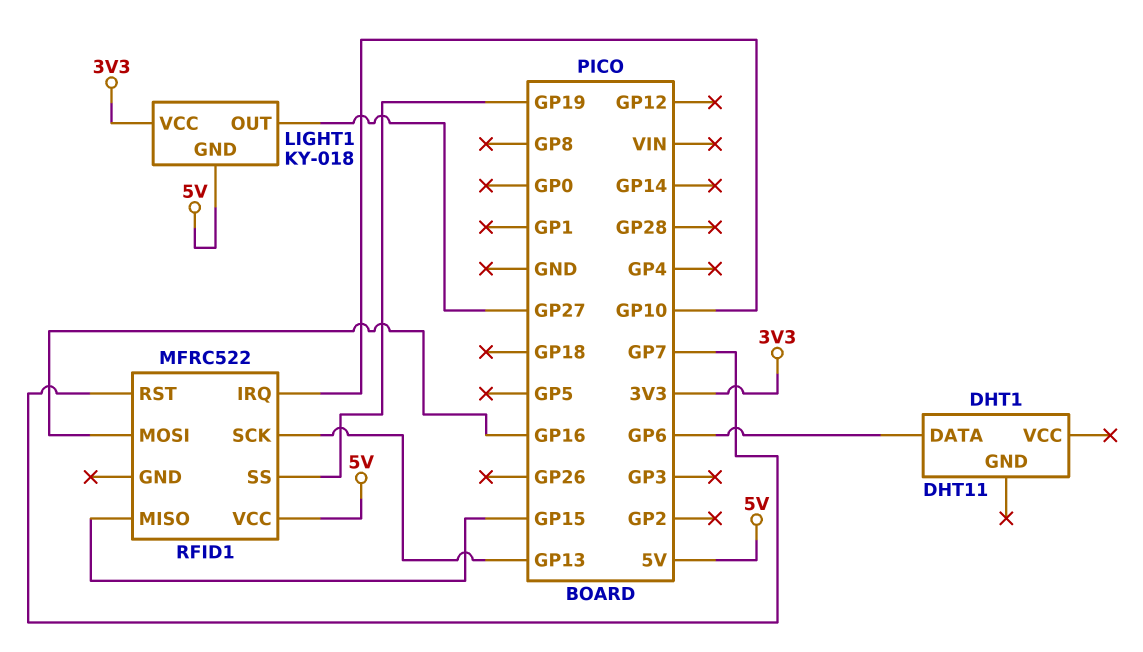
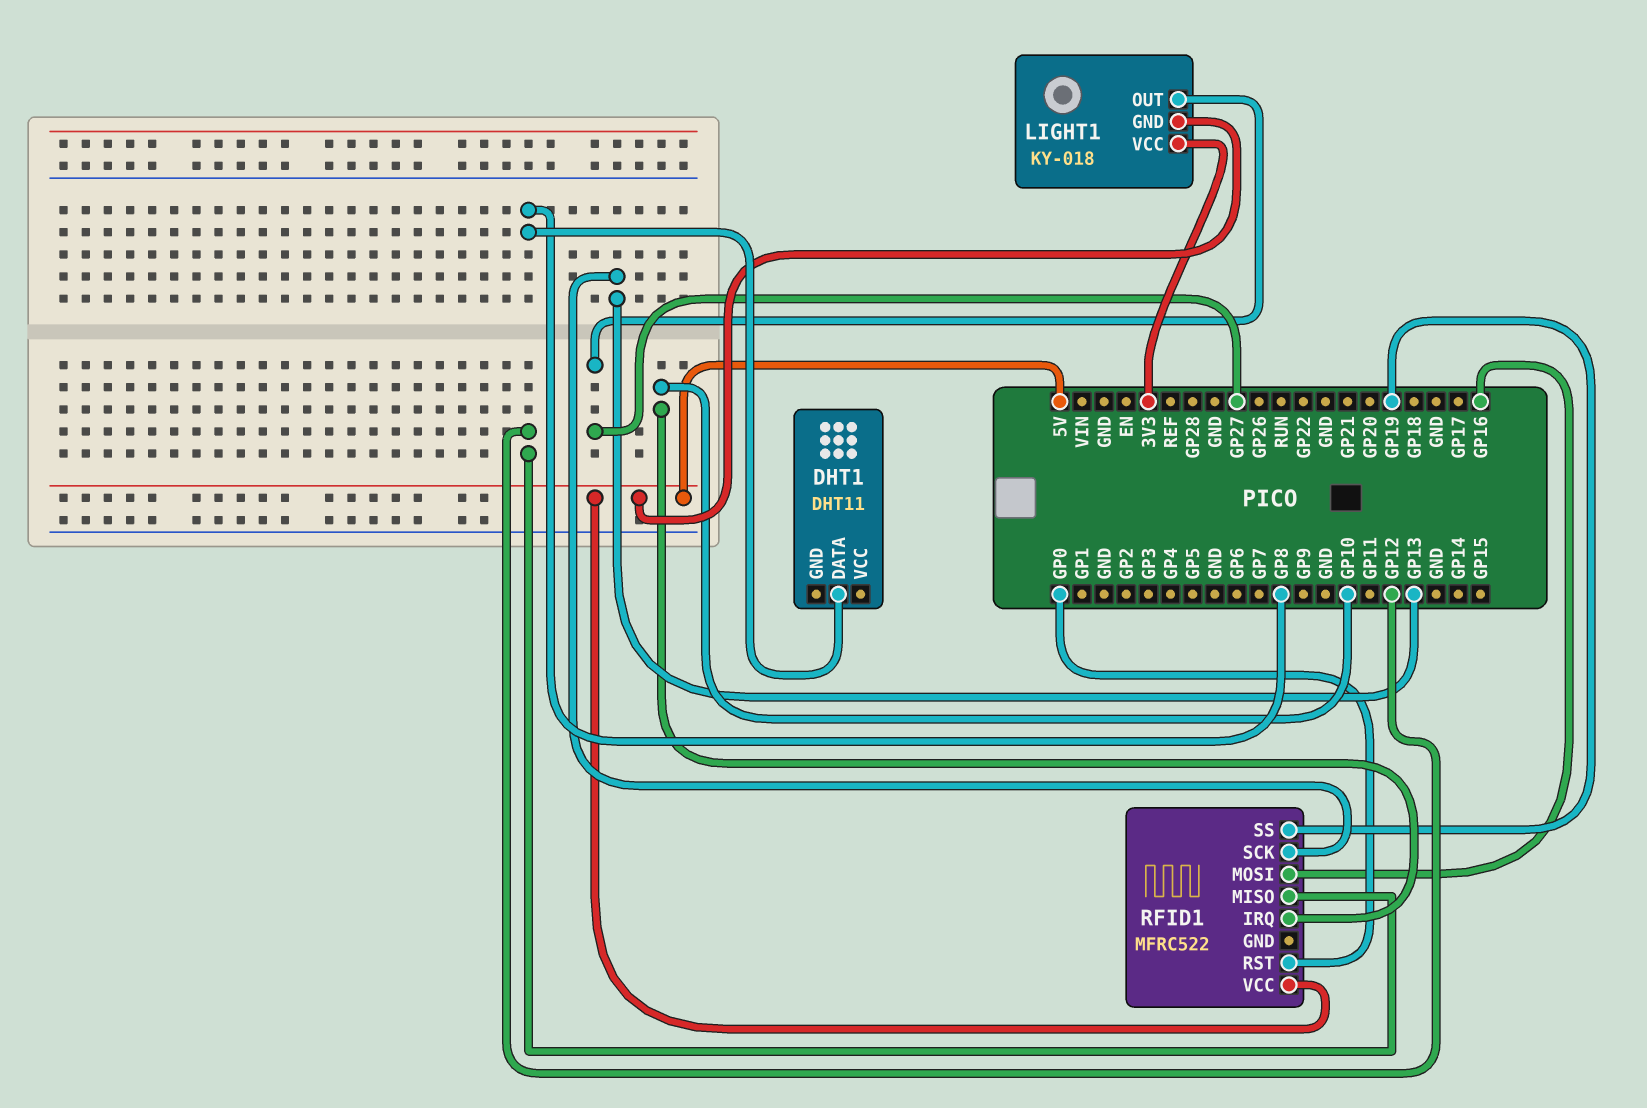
DHT1 pin DATA: GP6 -> GP8
RFID1 pin MISO: GP15 -> GP12
RFID1 pin RST: GP7 -> GP0

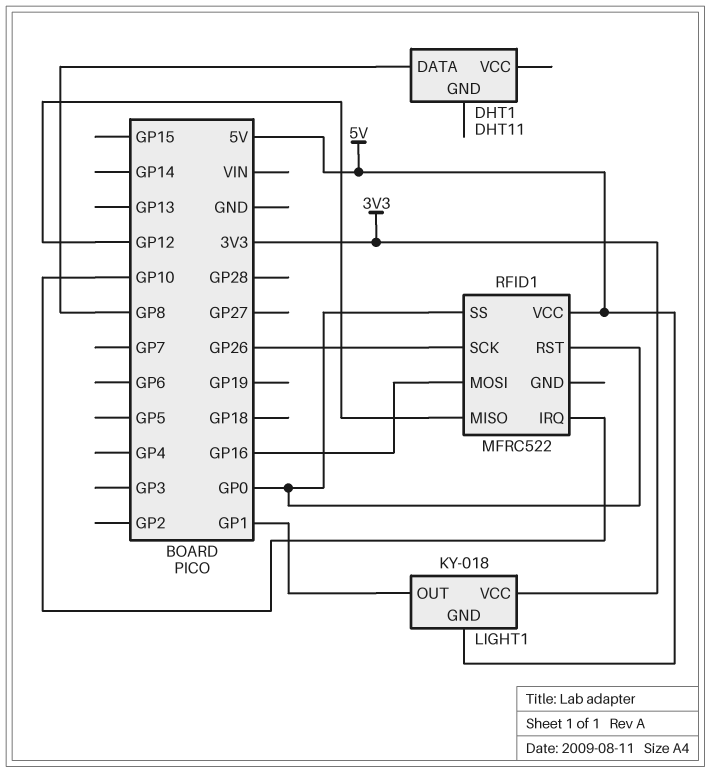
LIGHT1 pin OUT: GP27 -> GP1
RFID1 pin SCK: GP13 -> GP26
RFID1 pin SS: GP19 -> GP0

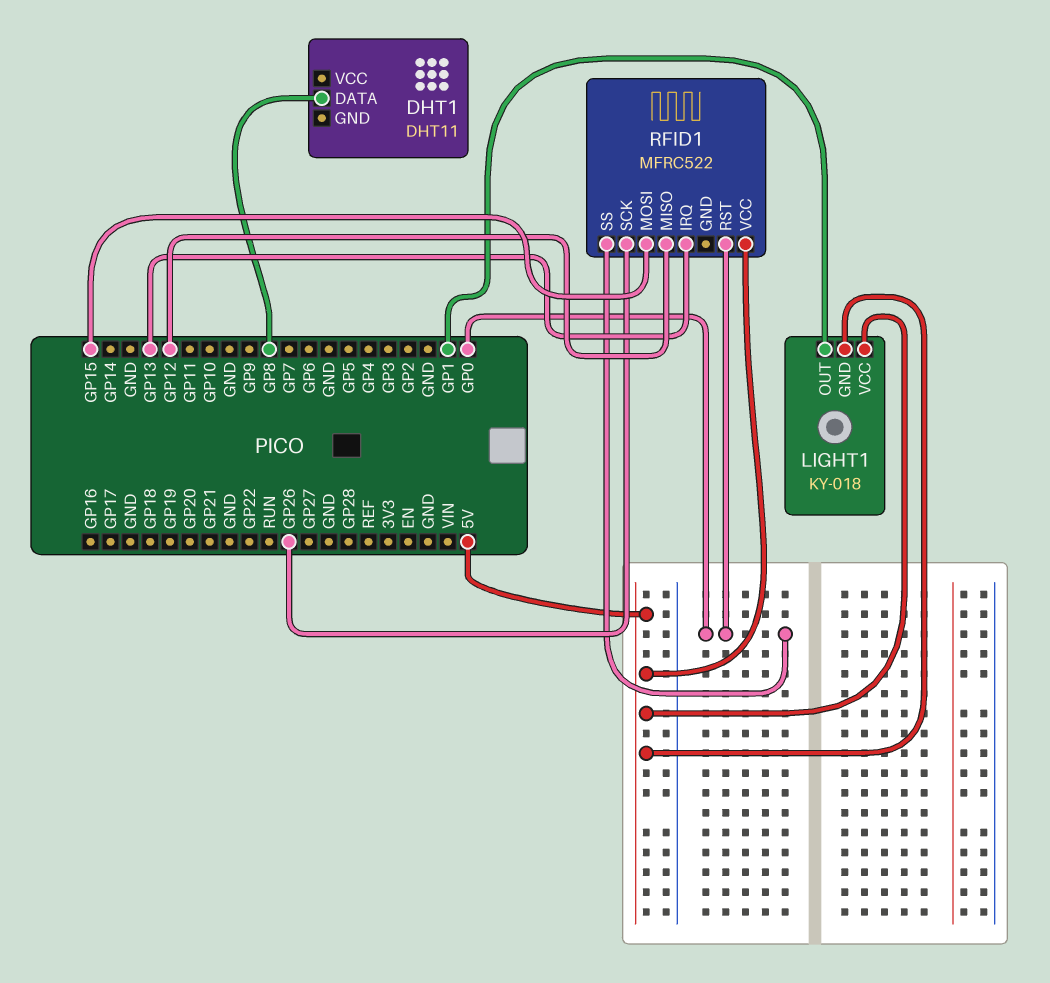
LIGHT1 pin VCC: 3V3 -> 5V
RFID1 pin IRQ: GP10 -> GP13
RFID1 pin MOSI: GP16 -> GP15

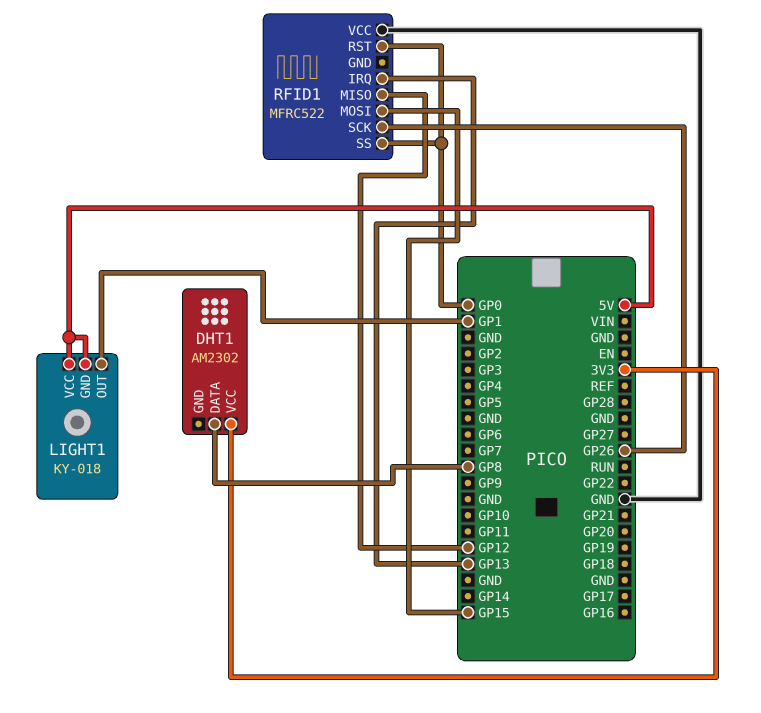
DHT1: DHT11 -> AM2302
DHT1 pin VCC: none -> 3V3
RFID1 pin VCC: 5V -> GND

